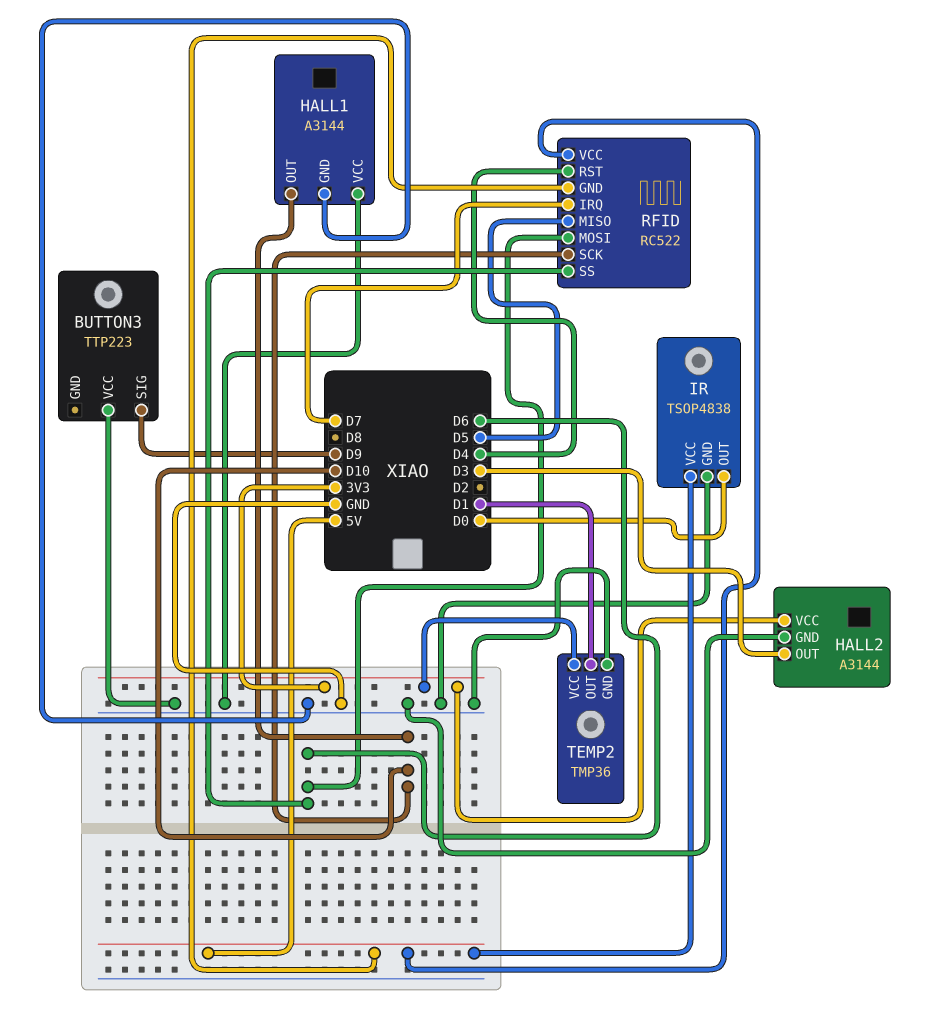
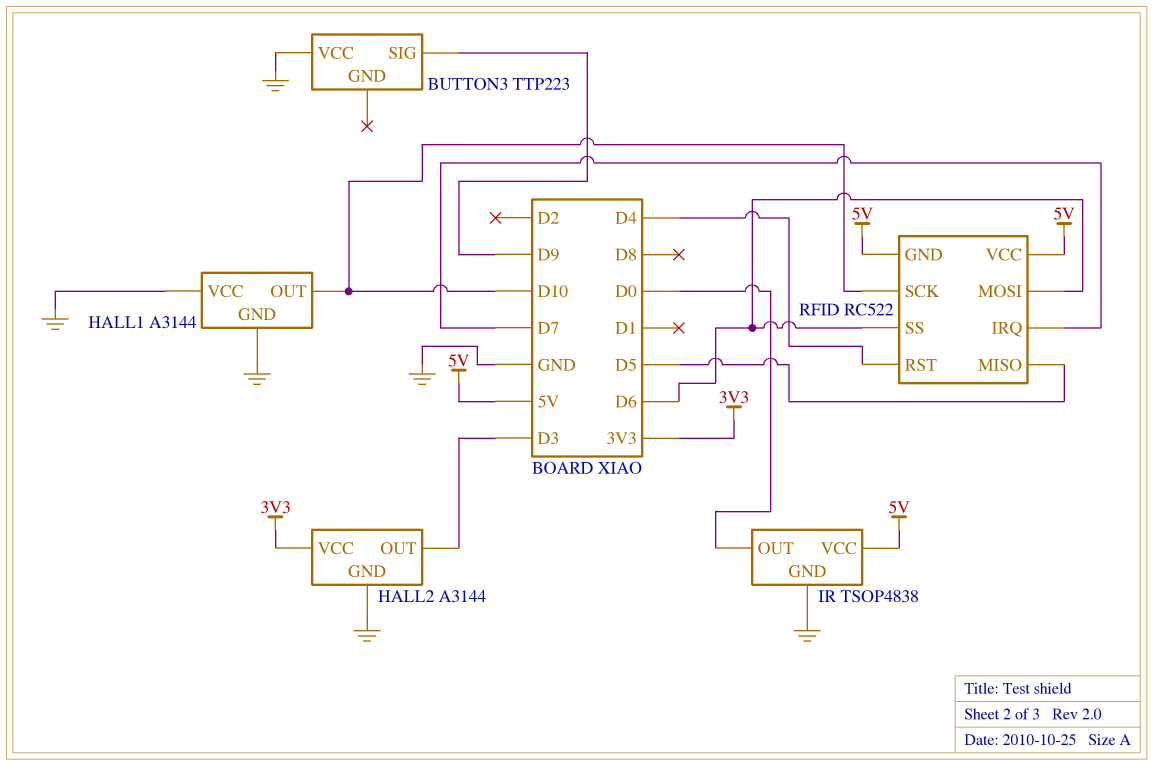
TEMP2: TMP36 -> none
TEMP2 pin GND: GND -> none
TEMP2 pin OUT: D1 -> none
TEMP2 pin VCC: 3V3 -> none

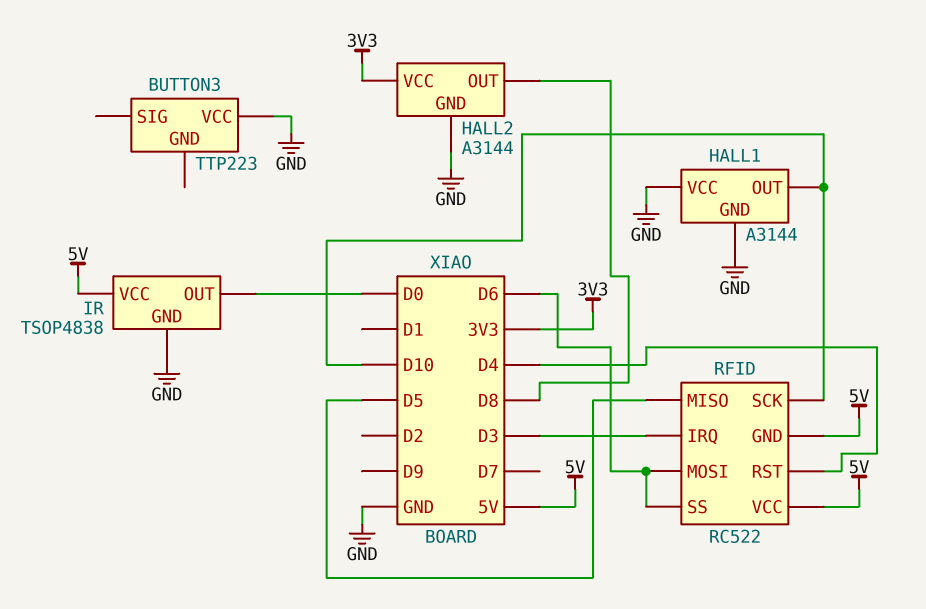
BUTTON3 pin SIG: D9 -> none
HALL2 pin OUT: D3 -> D8
RFID pin IRQ: D7 -> D3

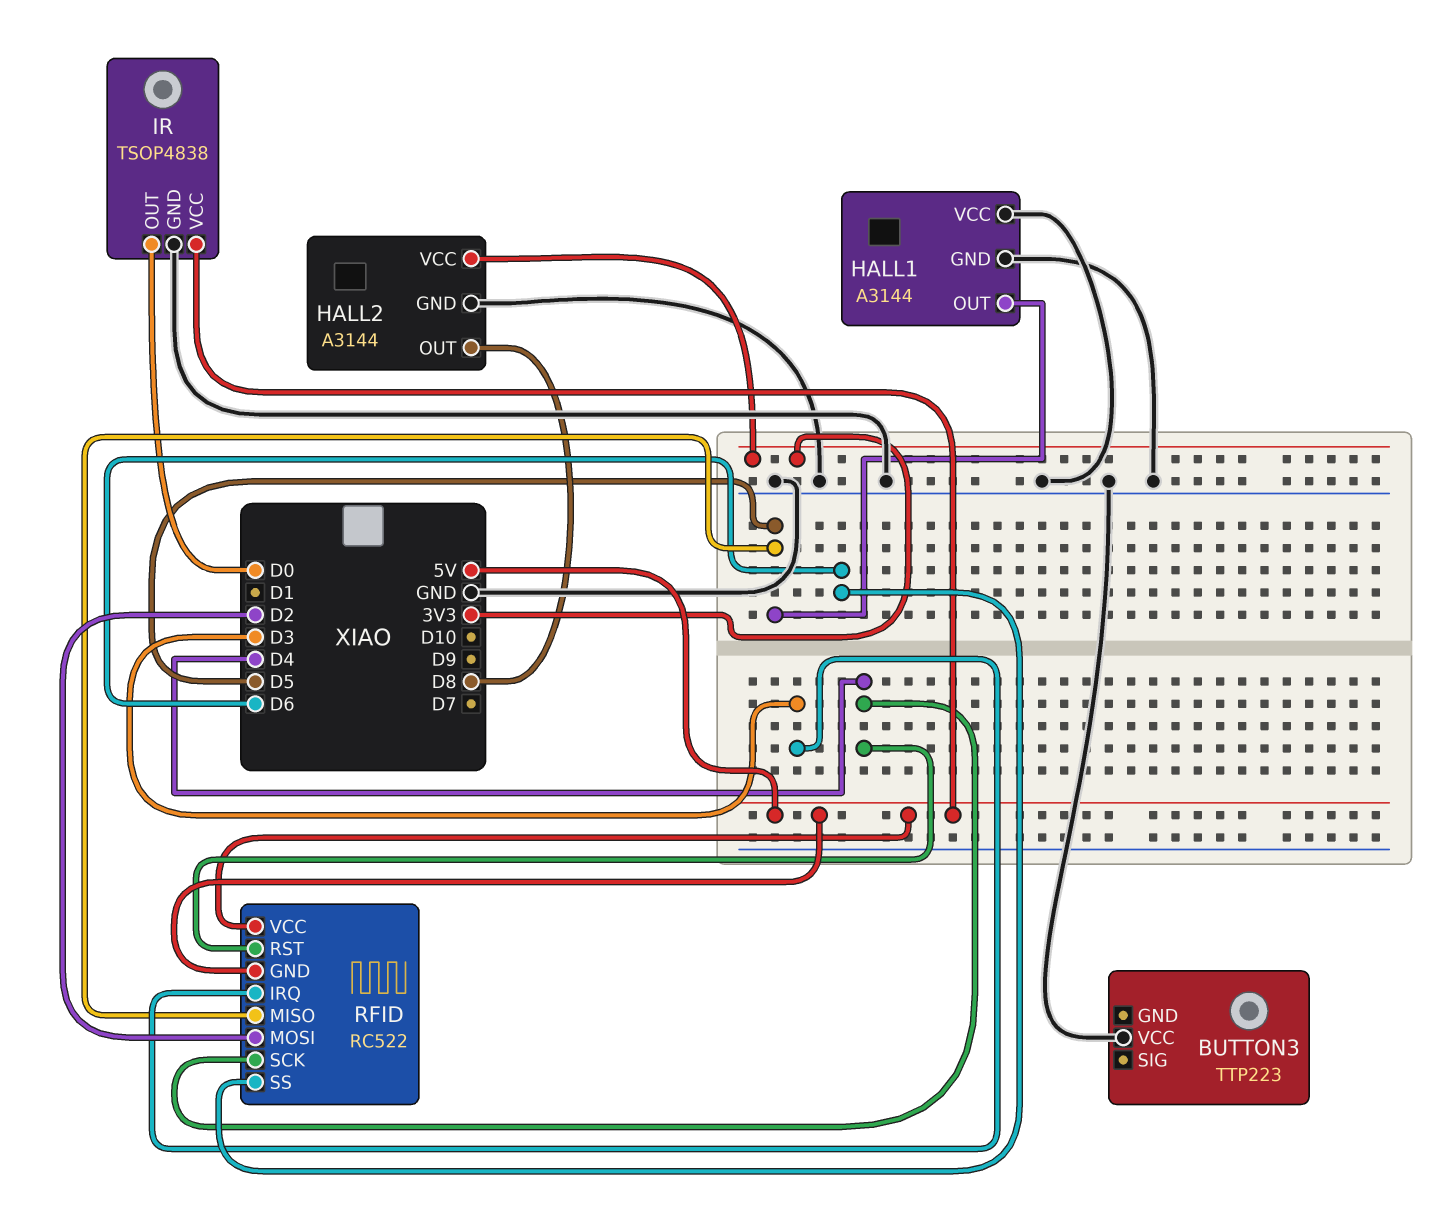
HALL1 pin OUT: D10 -> D5
RFID pin MOSI: D6 -> D2
RFID pin SCK: D10 -> D4

